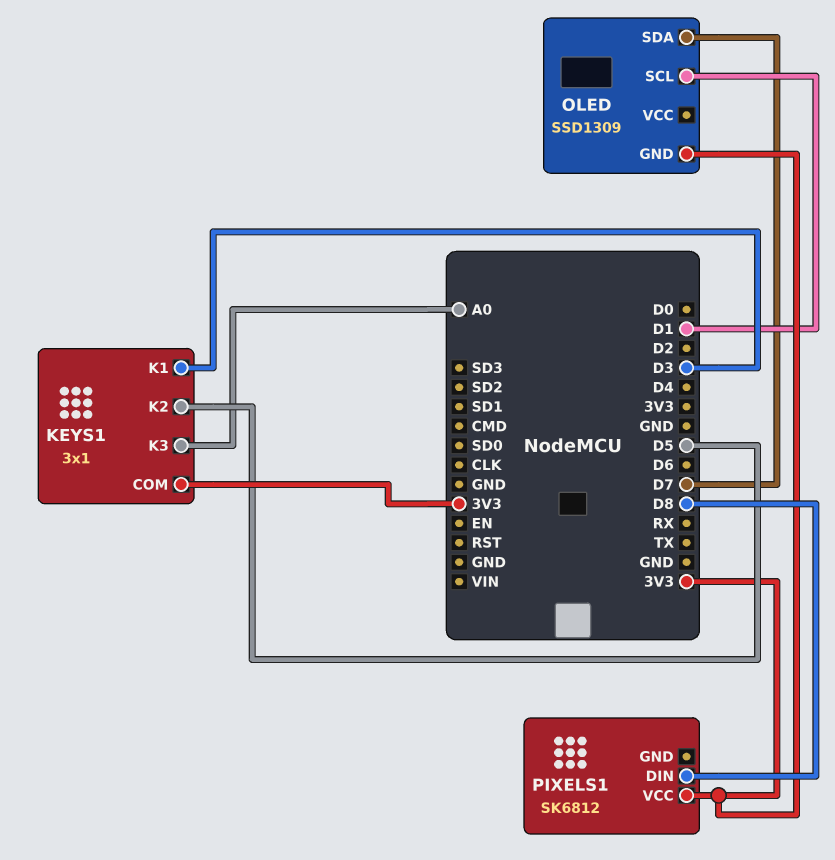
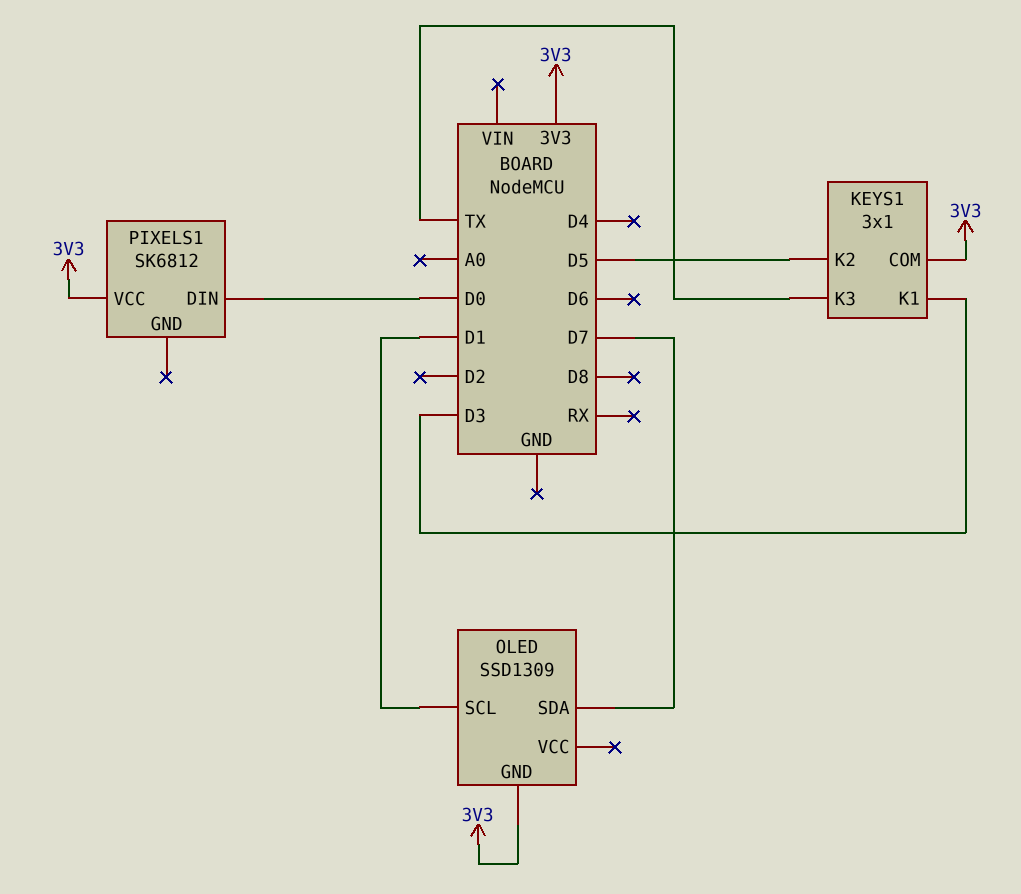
KEYS1 pin K3: A0 -> TX
PIXELS1 pin DIN: D8 -> D0

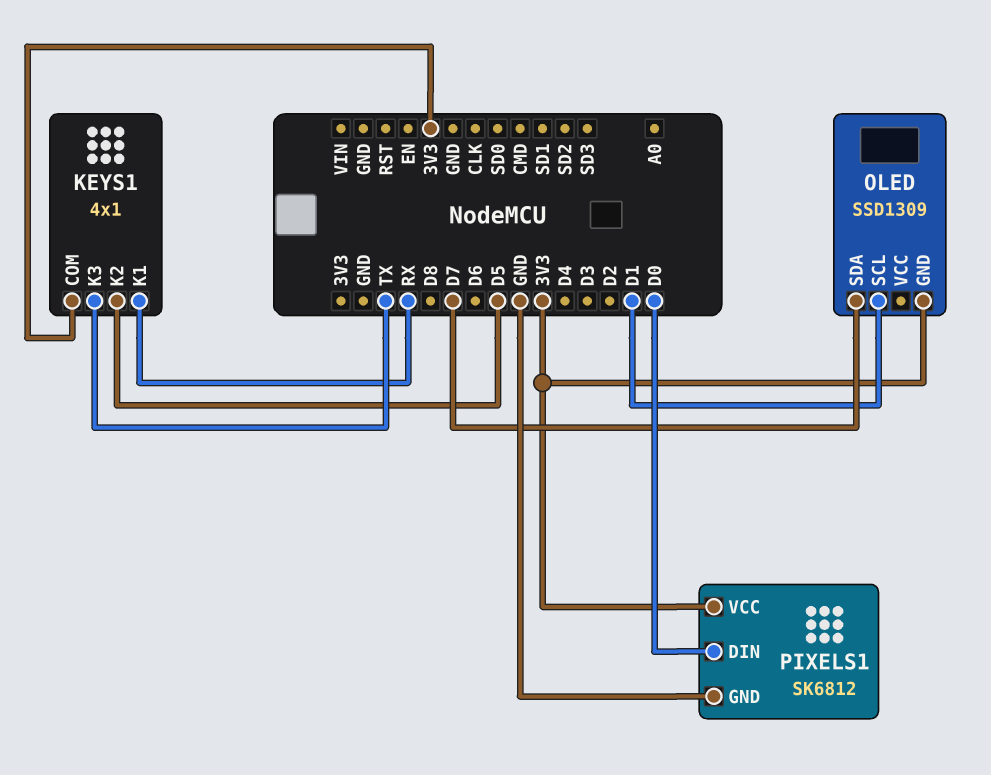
KEYS1: 3x1 -> 4x1
KEYS1 pin K1: D3 -> RX
PIXELS1 pin GND: none -> GND

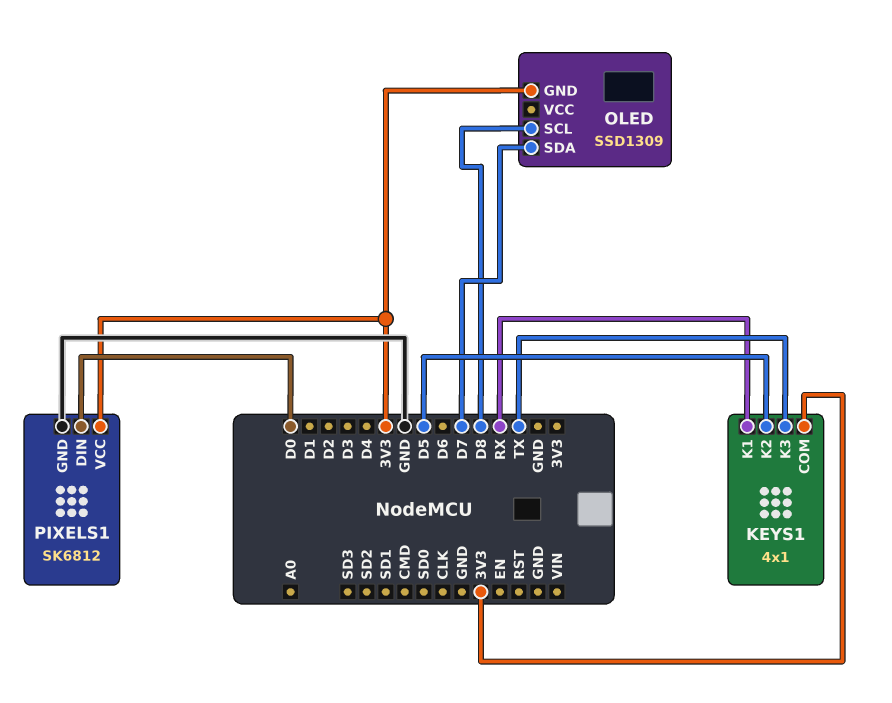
OLED pin SCL: D1 -> D8

